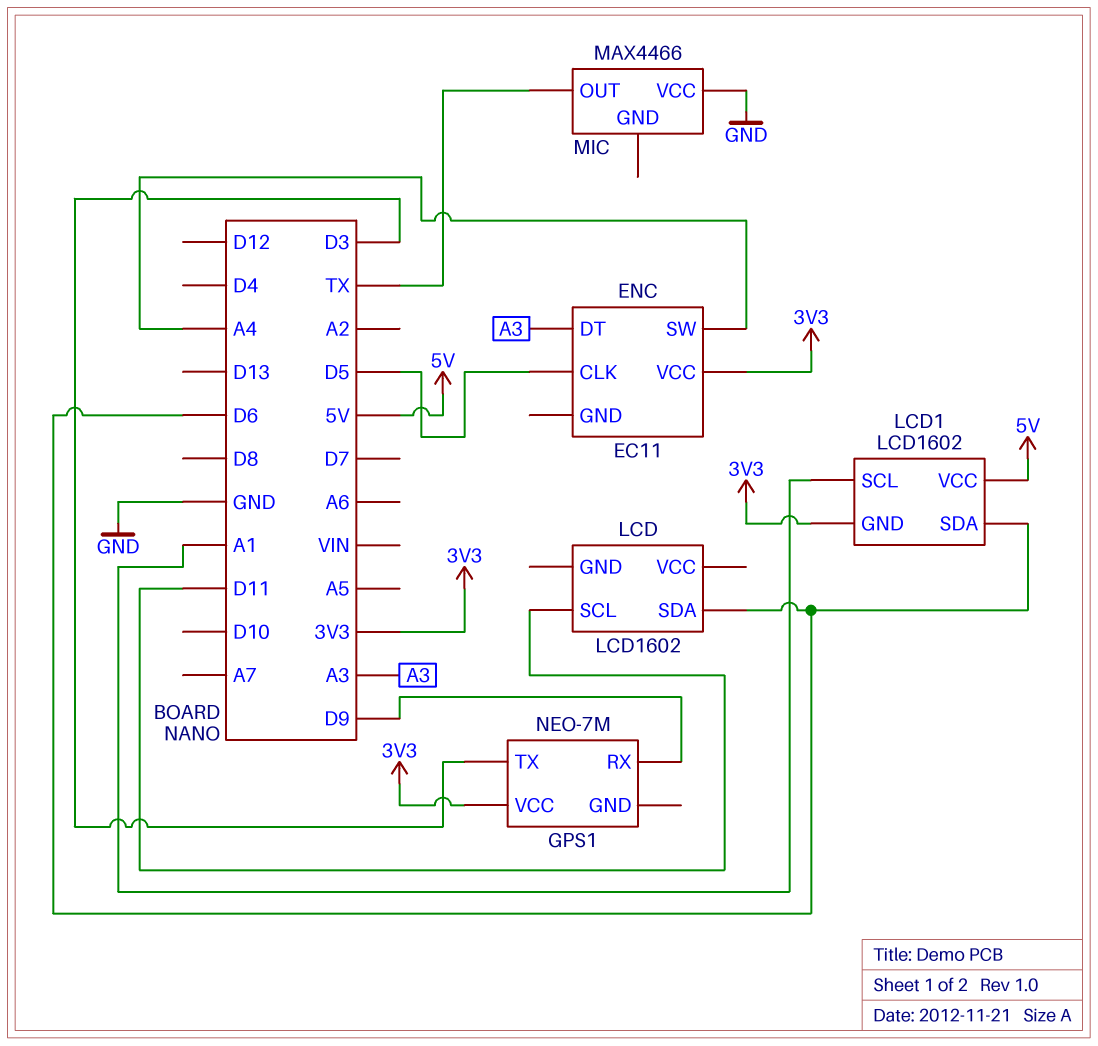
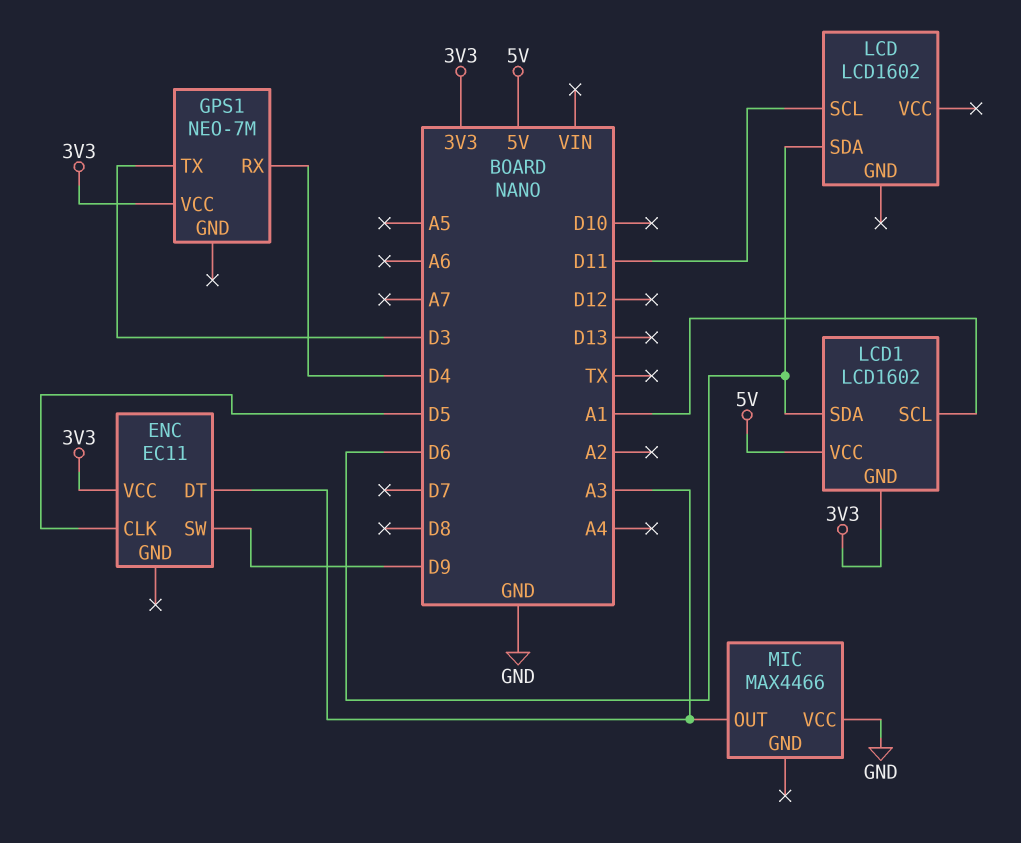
ENC pin SW: A4 -> D9
GPS1 pin RX: D9 -> D4
MIC pin OUT: TX -> A3

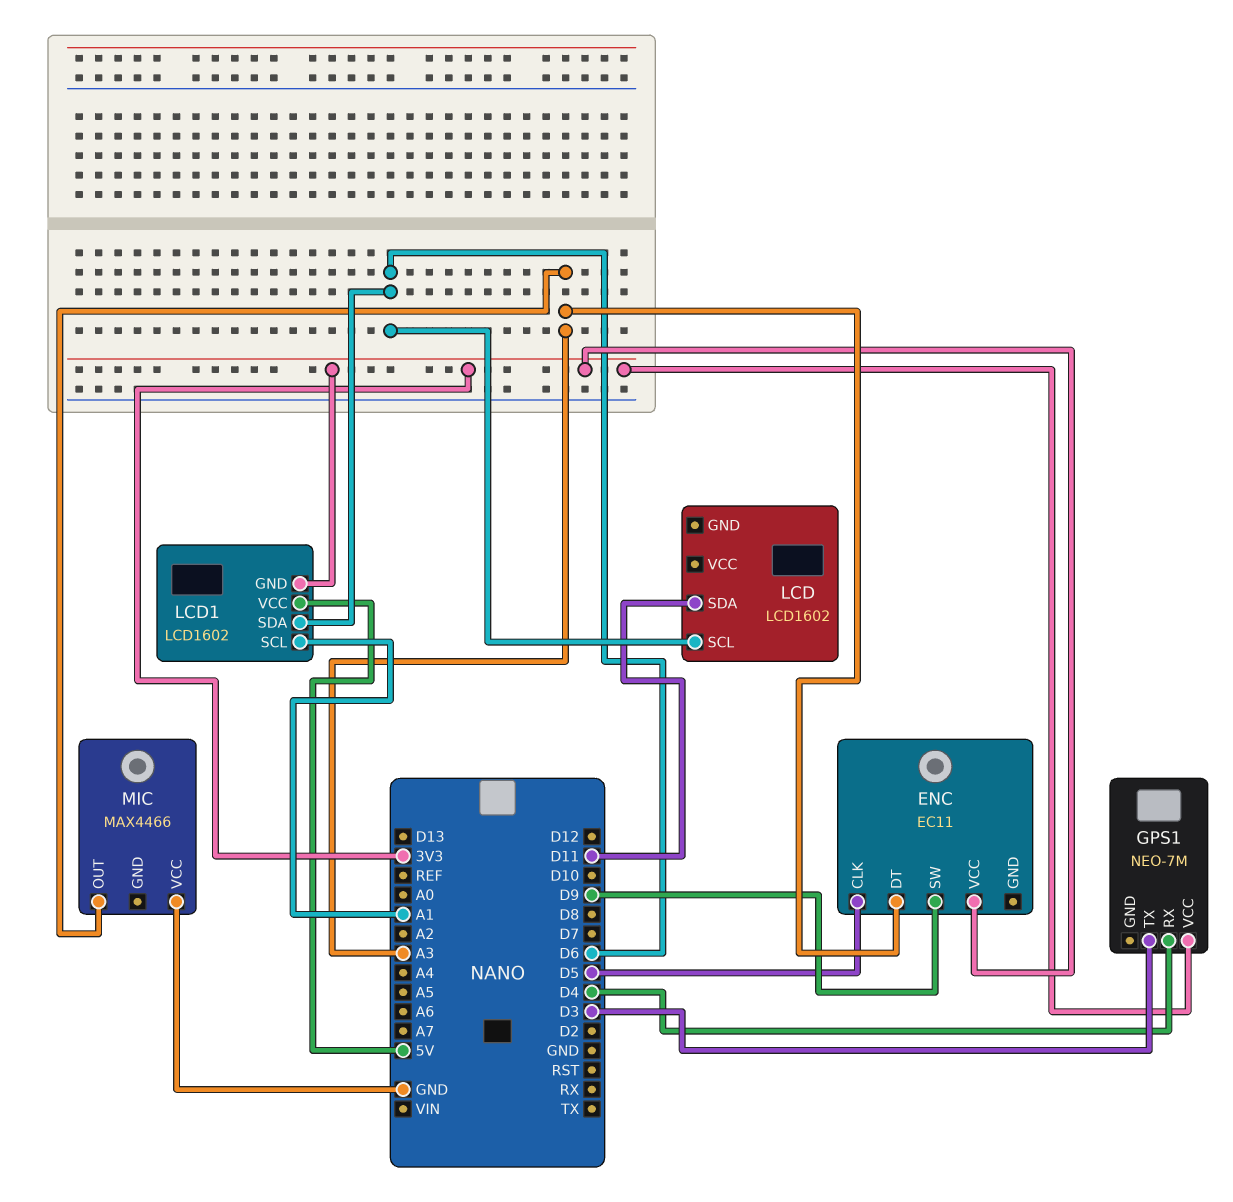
LCD pin SCL: D11 -> D6
LCD pin SDA: D6 -> D11

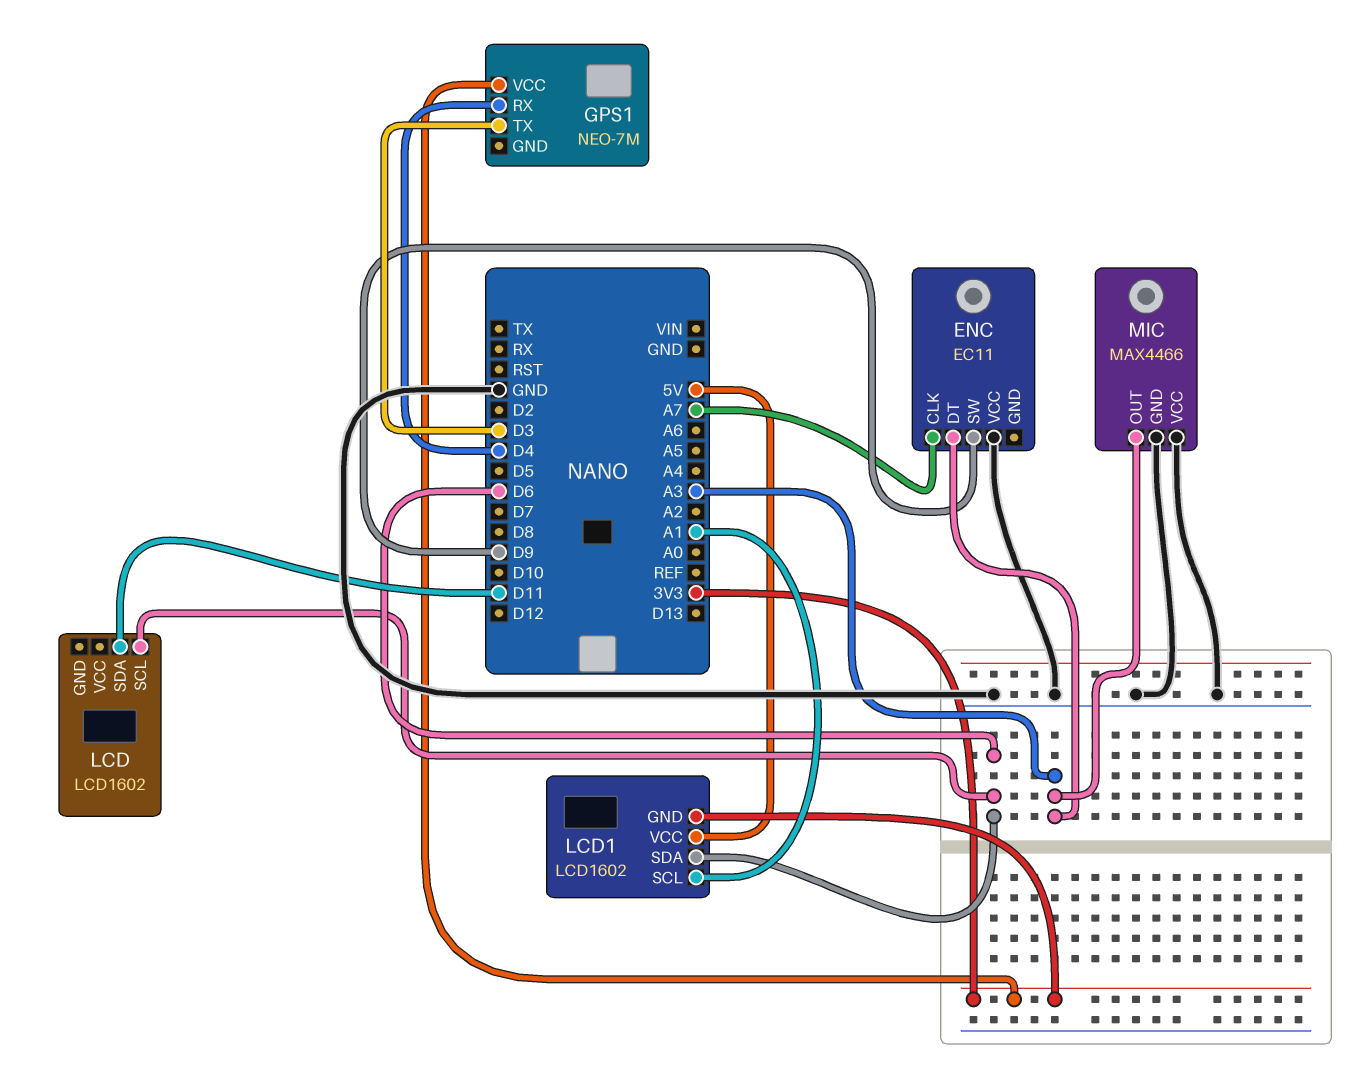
ENC pin CLK: D5 -> A7
ENC pin VCC: 3V3 -> GND
MIC pin GND: none -> GND

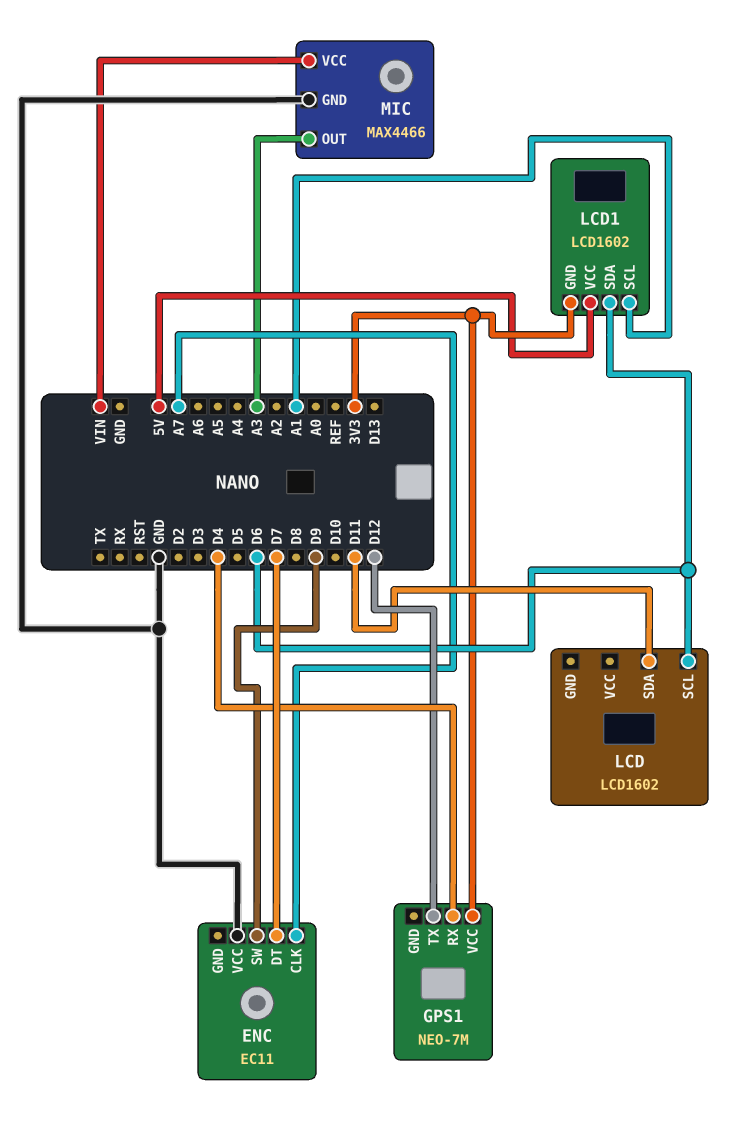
ENC pin DT: A3 -> D7
GPS1 pin TX: D3 -> D12
MIC pin VCC: GND -> VIN

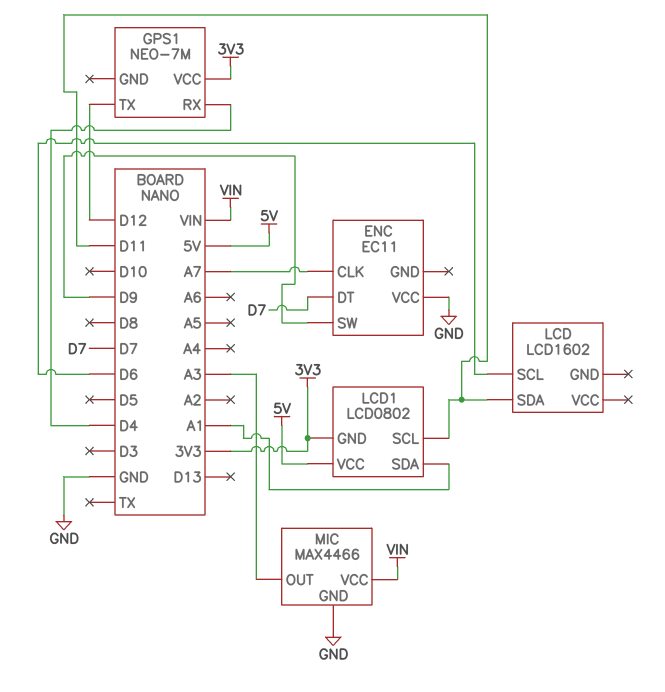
LCD1: LCD1602 -> LCD0802
LCD1 pin SCL: A1 -> D11
LCD1 pin SDA: D6 -> A1

